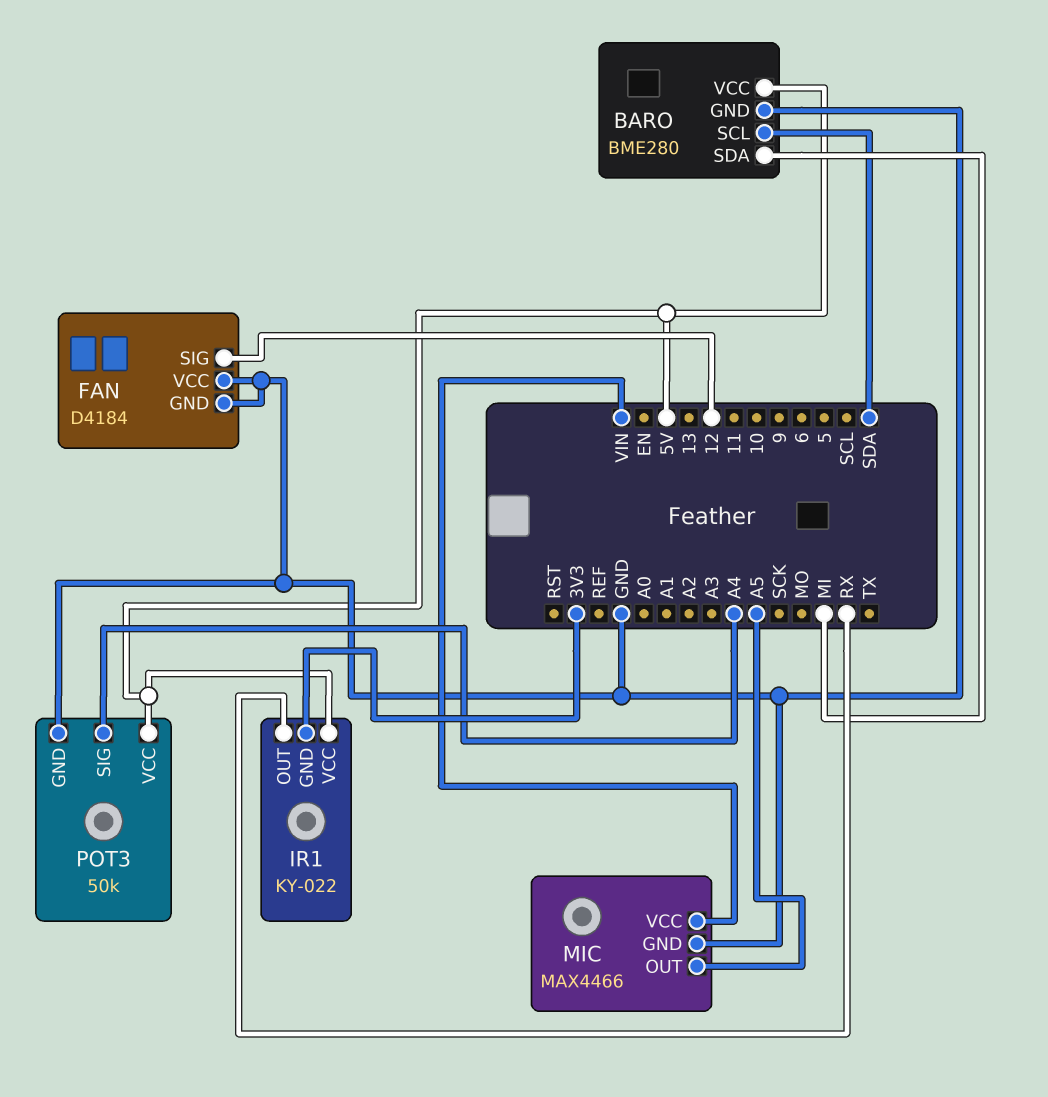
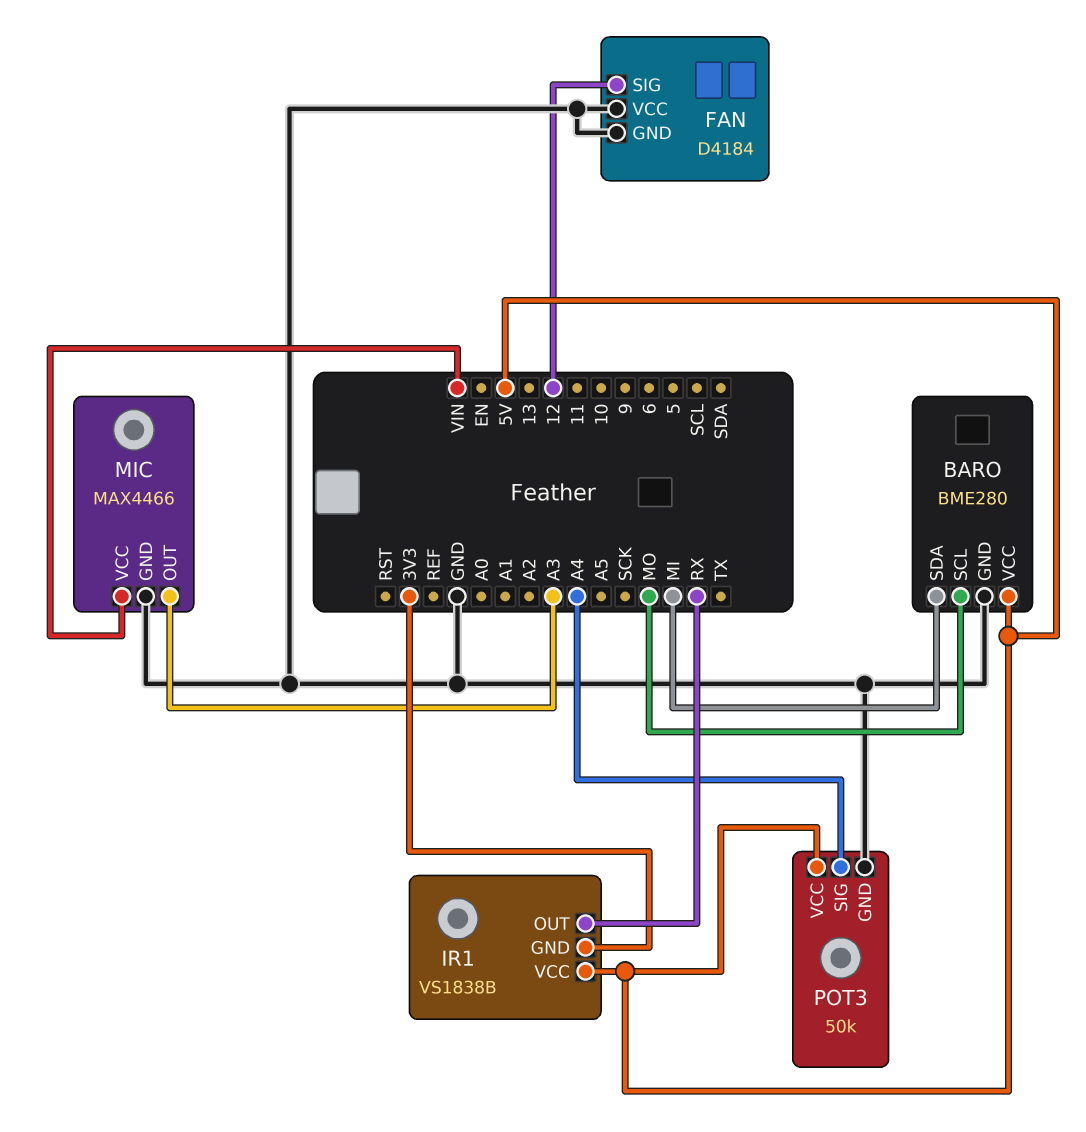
BARO pin SCL: SDA -> MO
IR1: KY-022 -> VS1838B
MIC pin OUT: A5 -> A3

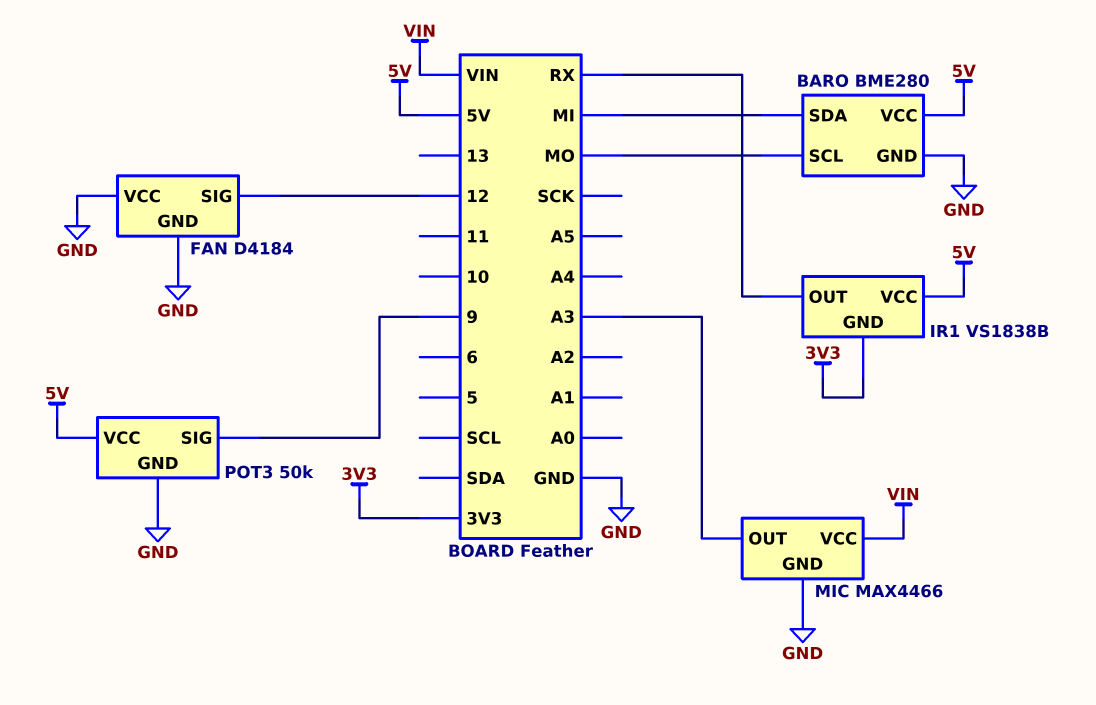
POT3 pin SIG: A4 -> 9

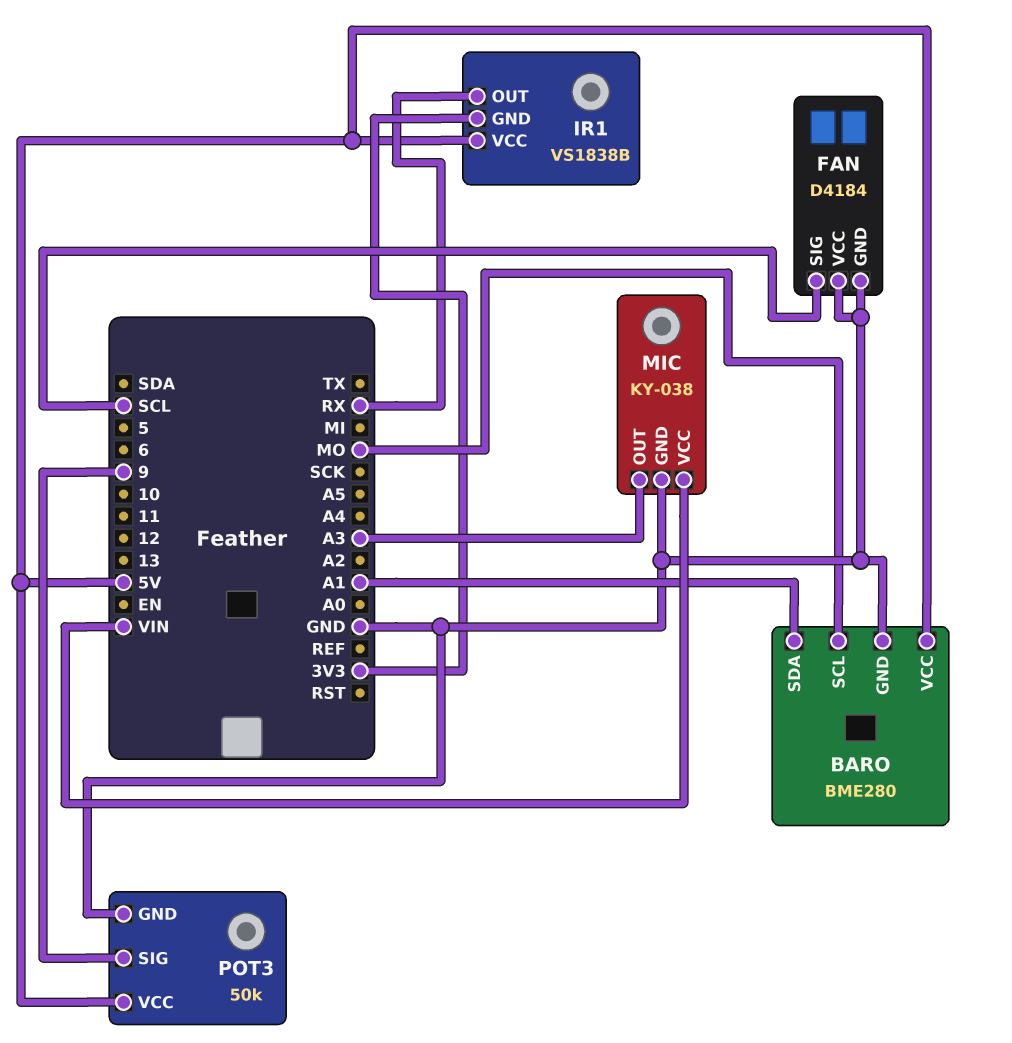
BARO pin SDA: MI -> A1
FAN pin SIG: 12 -> SCL
MIC: MAX4466 -> KY-038

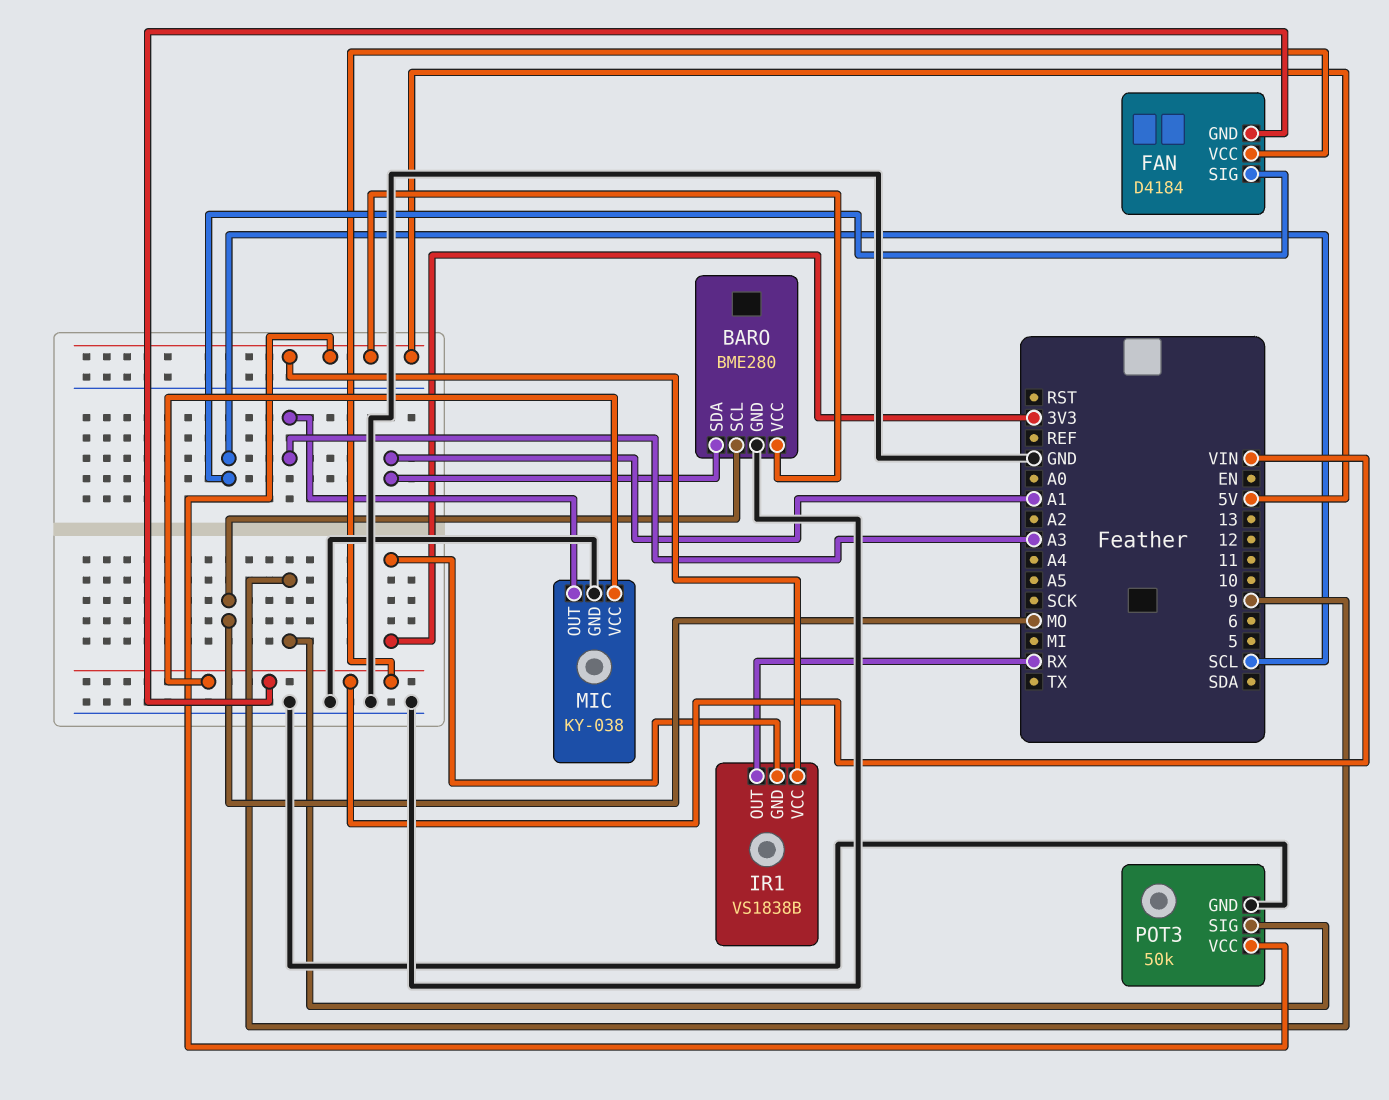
FAN pin GND: GND -> VIN
FAN pin VCC: GND -> VIN

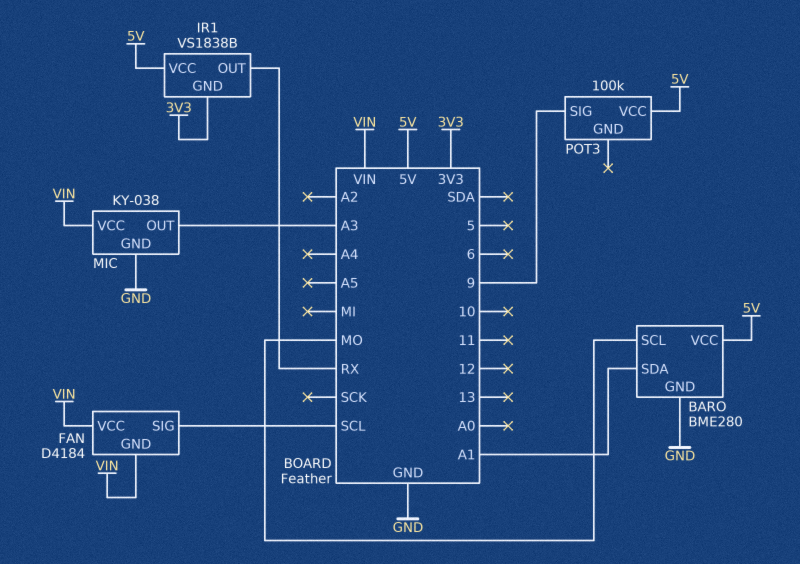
POT3: 50k -> 100k
POT3 pin GND: GND -> none

